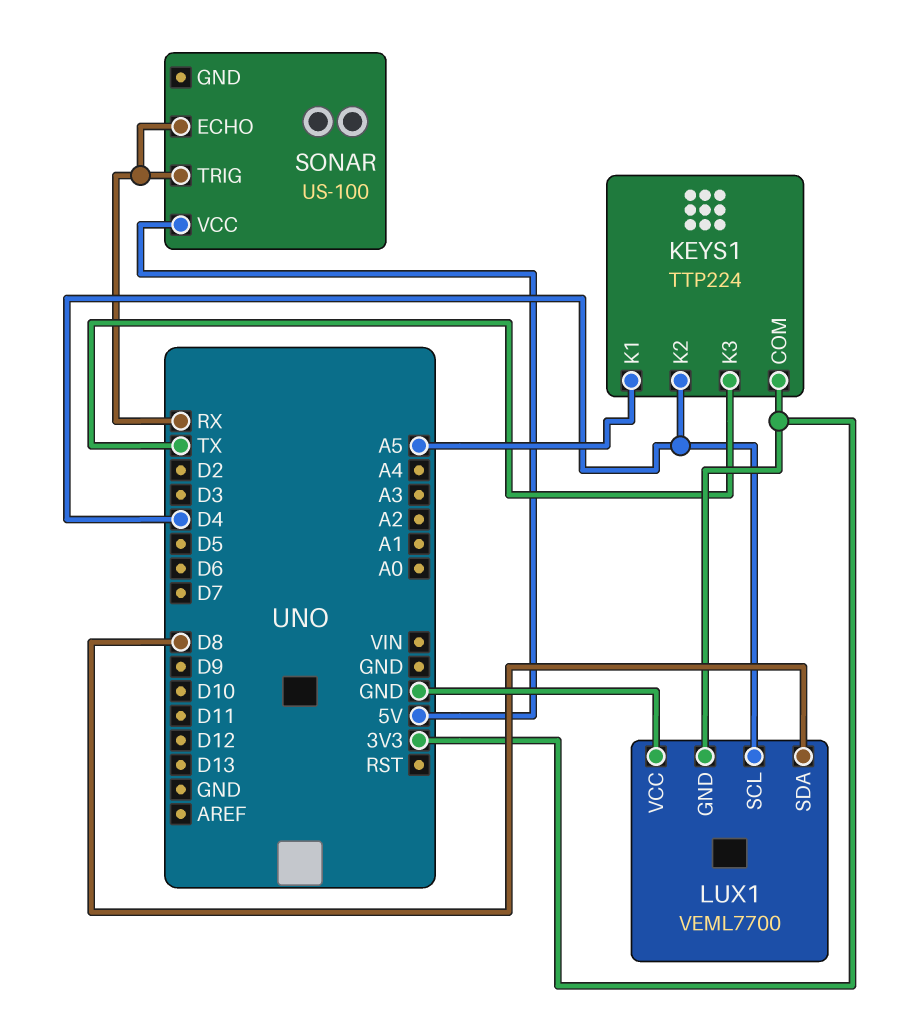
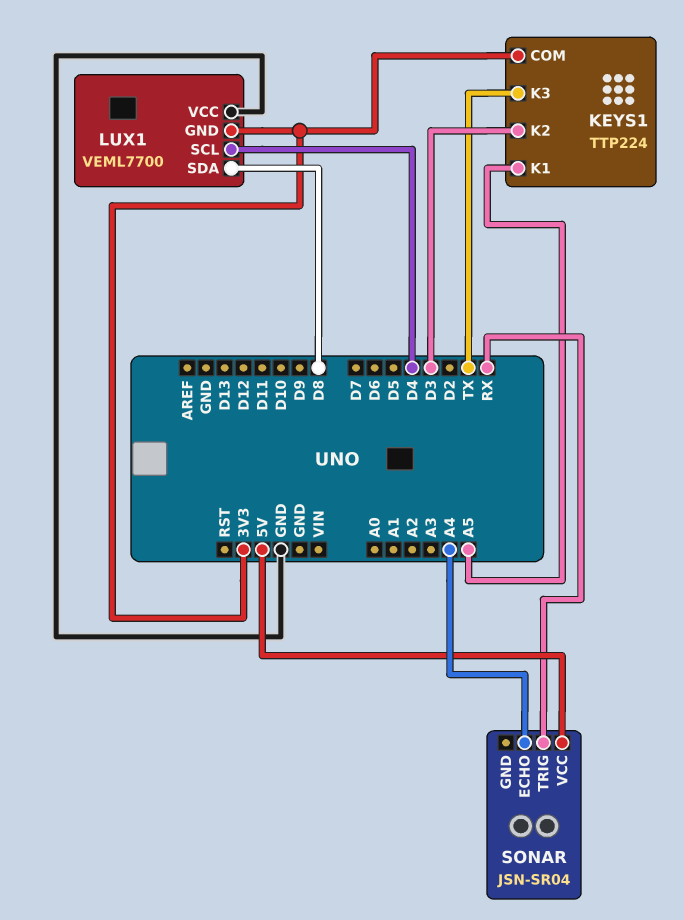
KEYS1 pin K2: D4 -> D3
SONAR: US-100 -> JSN-SR04
SONAR pin ECHO: RX -> A4

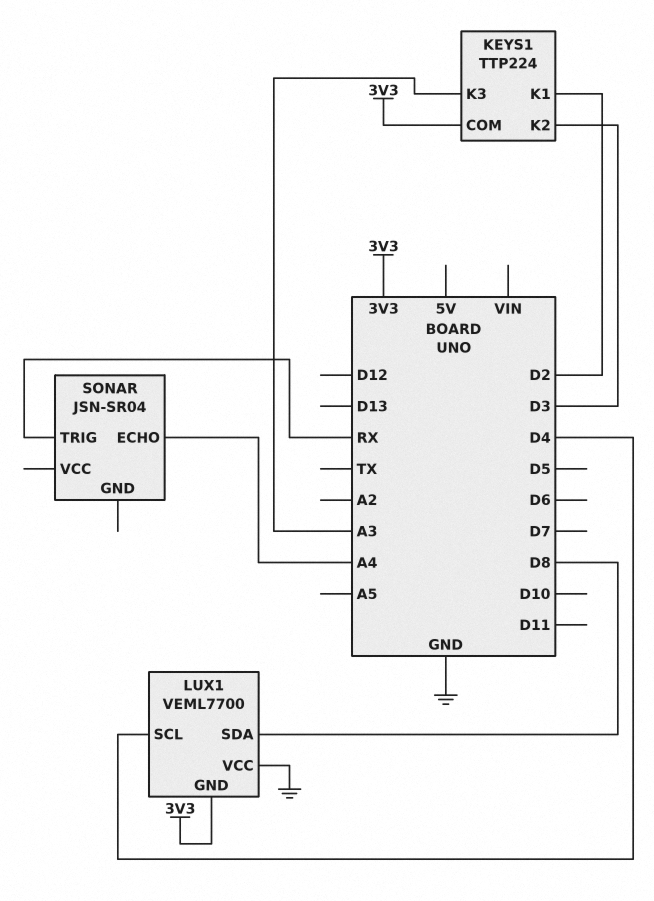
KEYS1 pin K1: A5 -> D2
KEYS1 pin K3: TX -> A3
SONAR pin VCC: 5V -> none

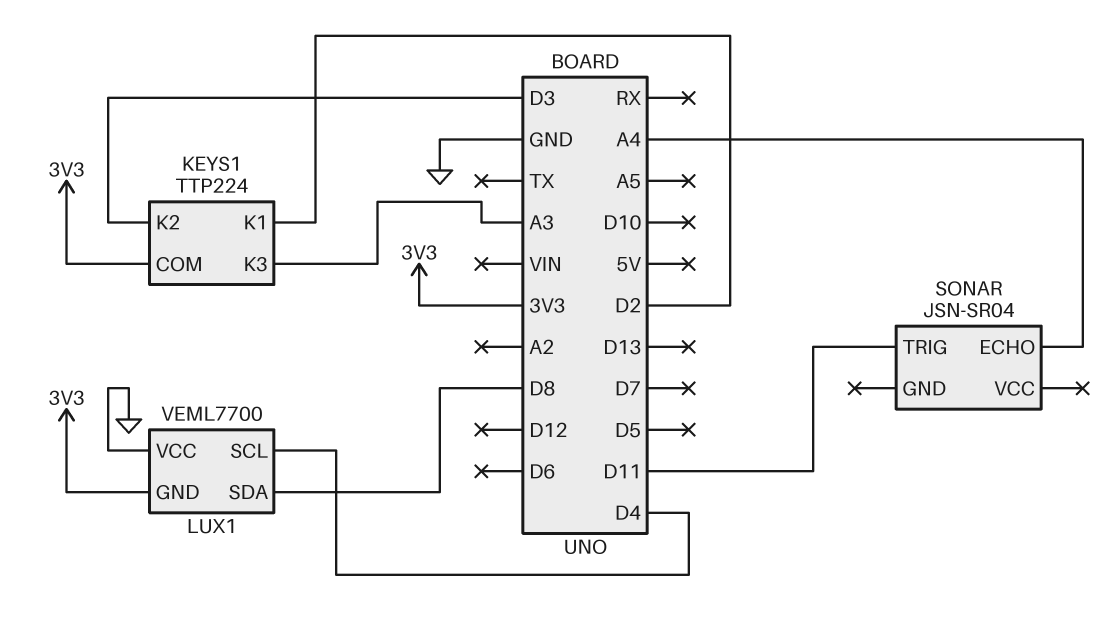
SONAR pin TRIG: RX -> D11

